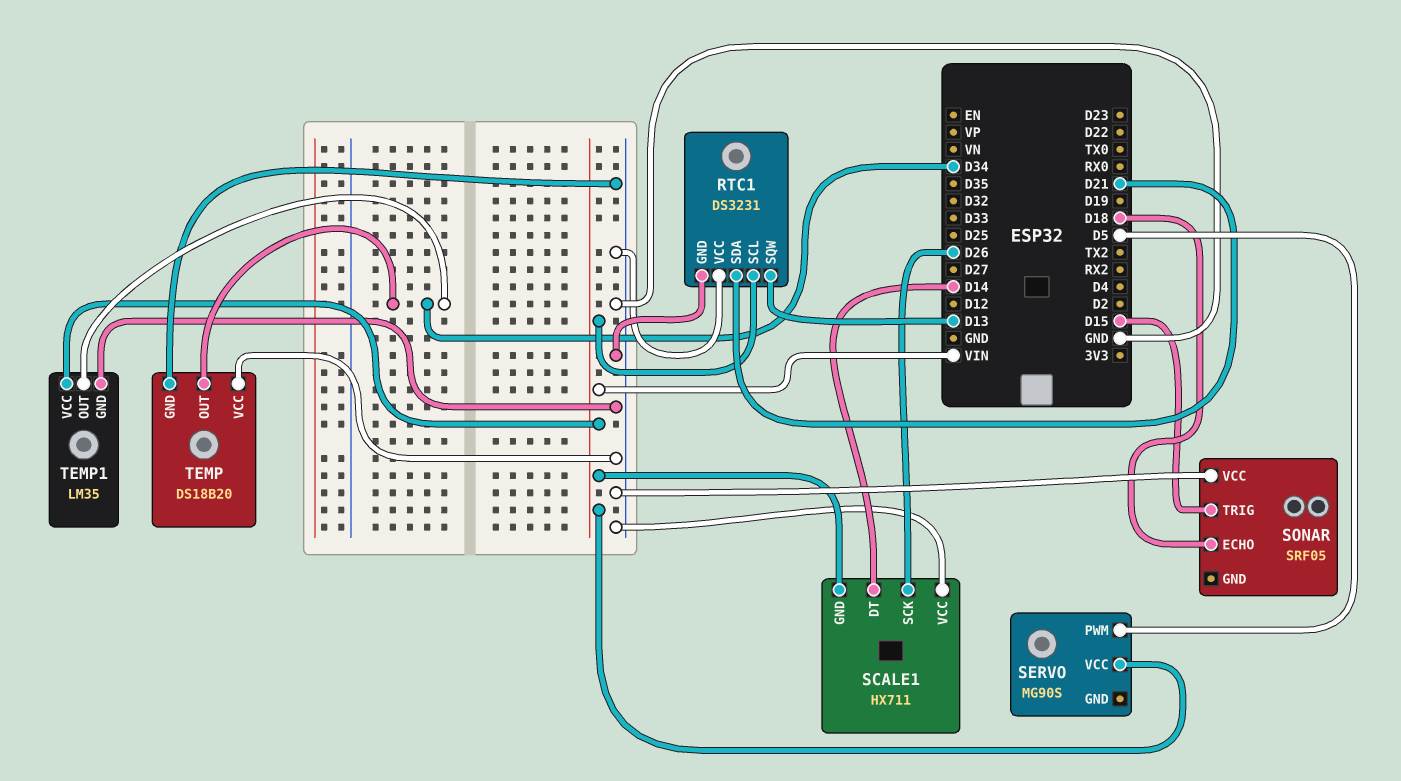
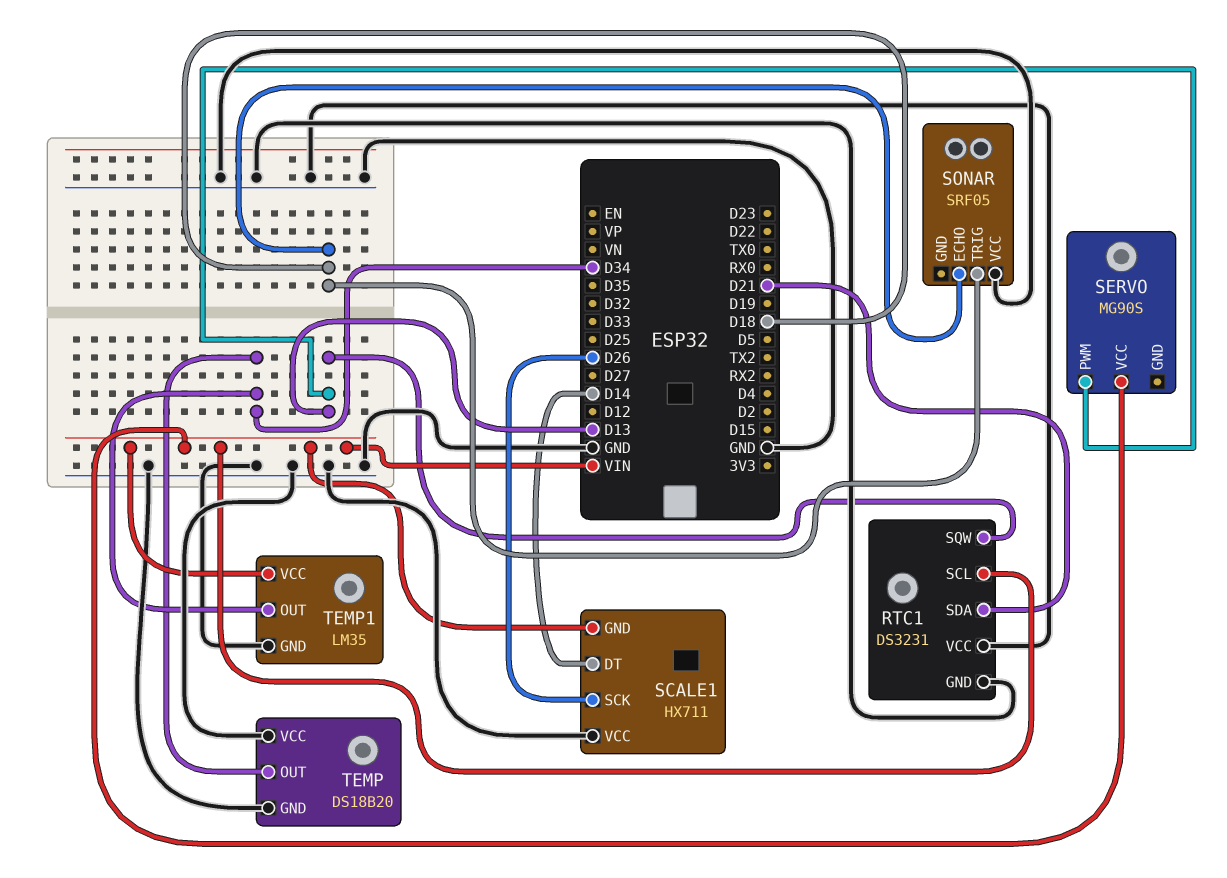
SERVO pin PWM: D5 -> D13
SONAR pin TRIG: D15 -> D18

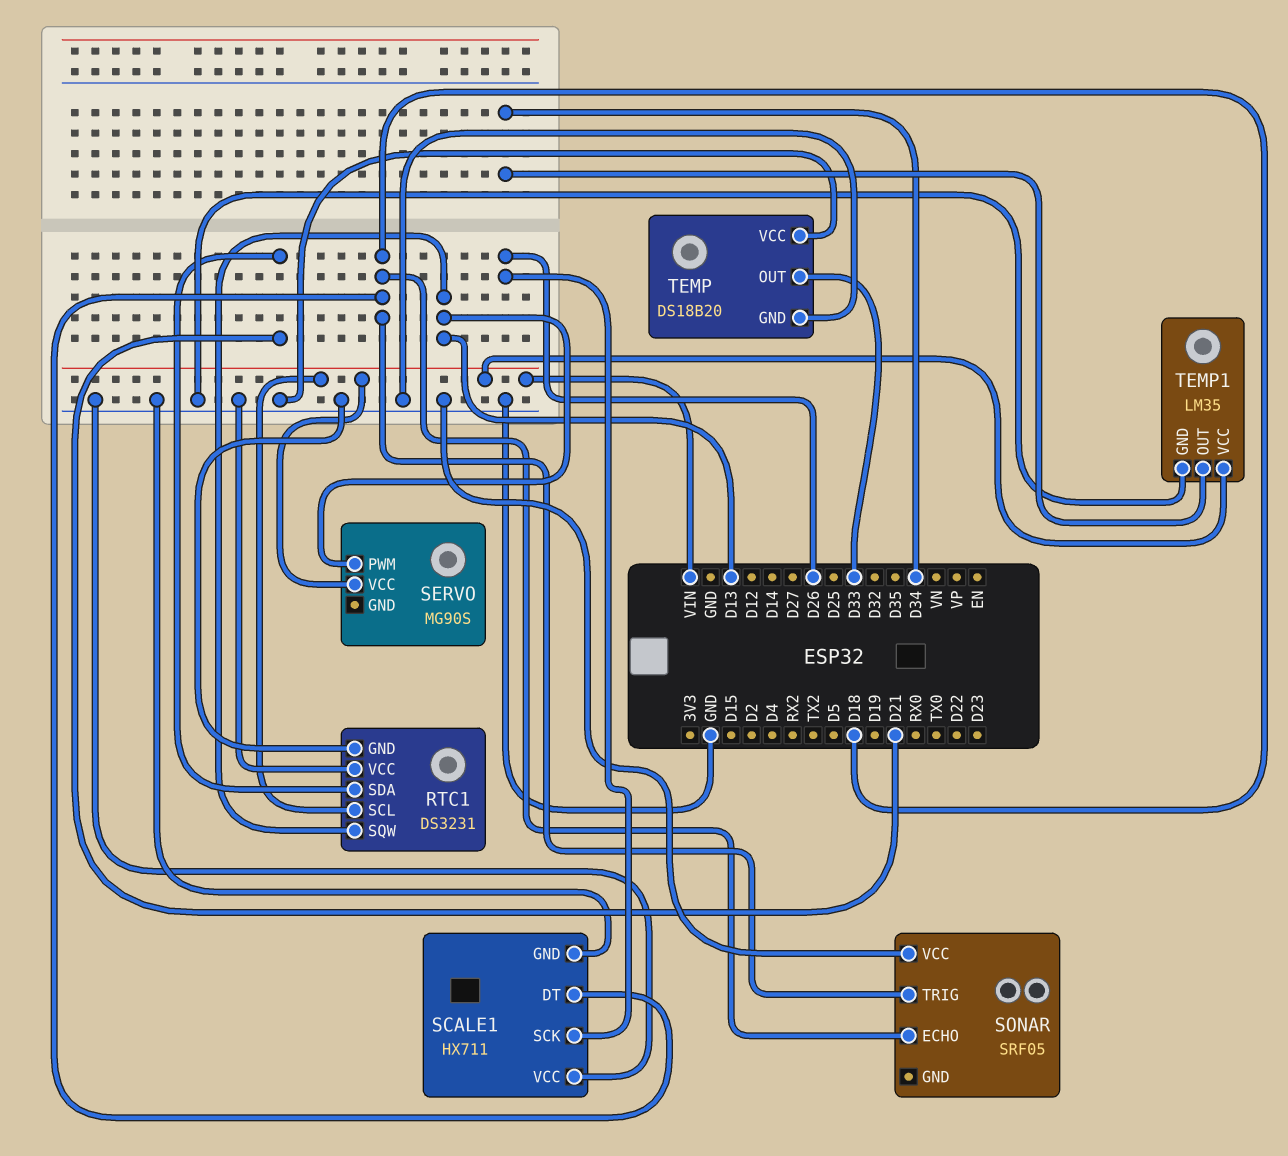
SCALE1 pin DT: D14 -> D18
SCALE1 pin GND: VIN -> GND
TEMP pin OUT: D34 -> D33

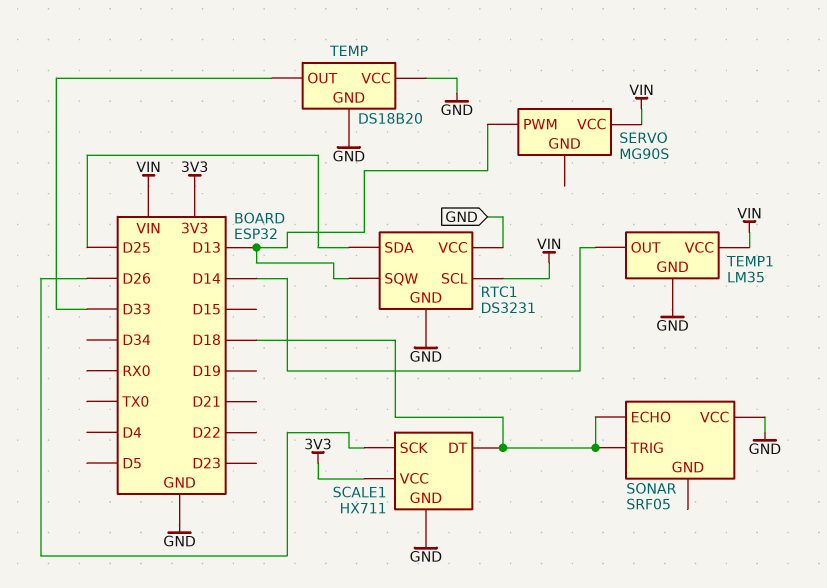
RTC1 pin SDA: D21 -> D25
SCALE1 pin VCC: GND -> 3V3
TEMP1 pin OUT: D34 -> D14

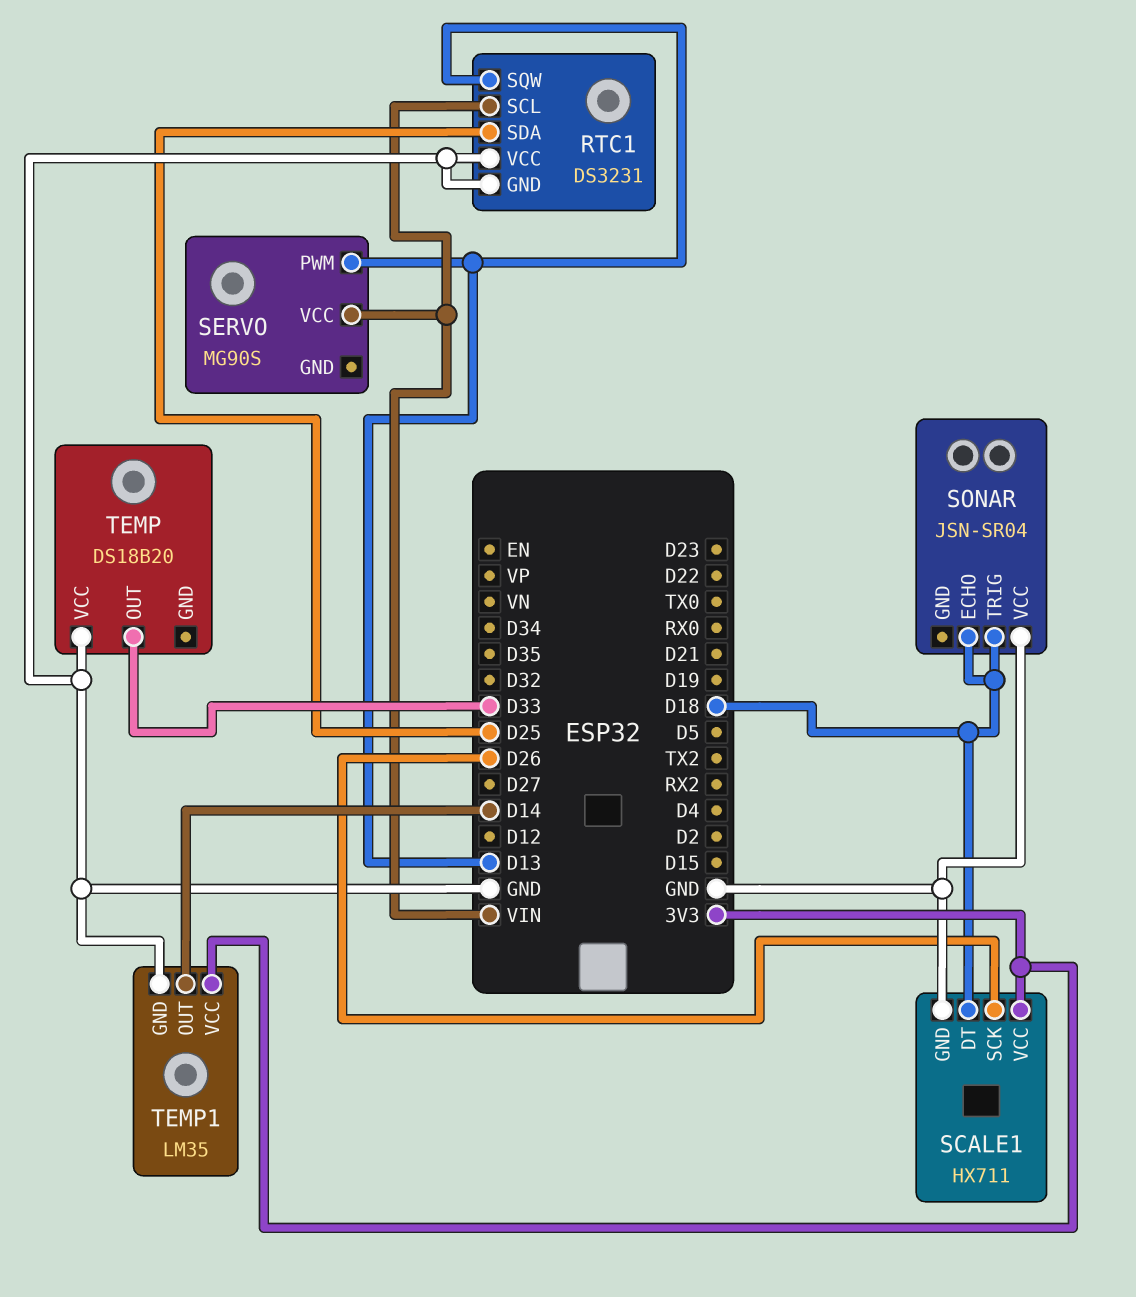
SONAR: SRF05 -> JSN-SR04
TEMP pin GND: GND -> none
TEMP1 pin VCC: VIN -> 3V3

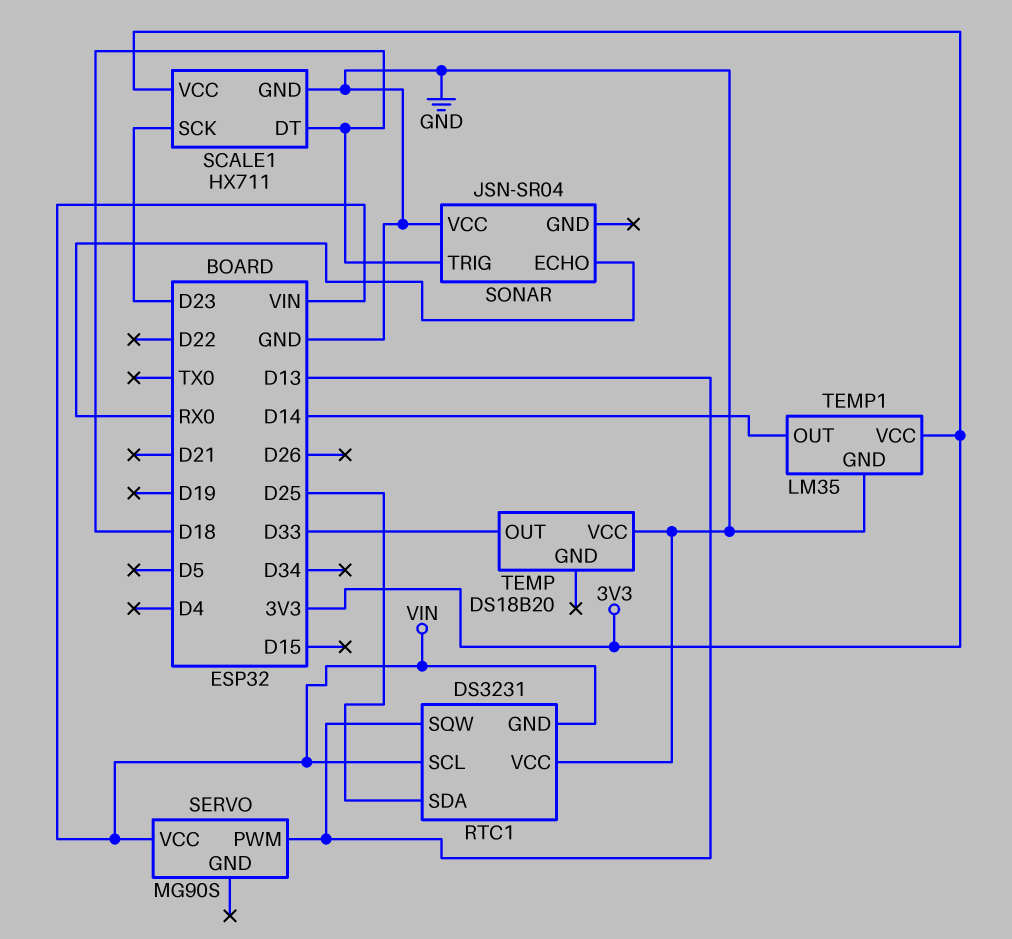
RTC1 pin GND: GND -> VIN
SCALE1 pin SCK: D26 -> D23
SONAR pin ECHO: D18 -> RX0

